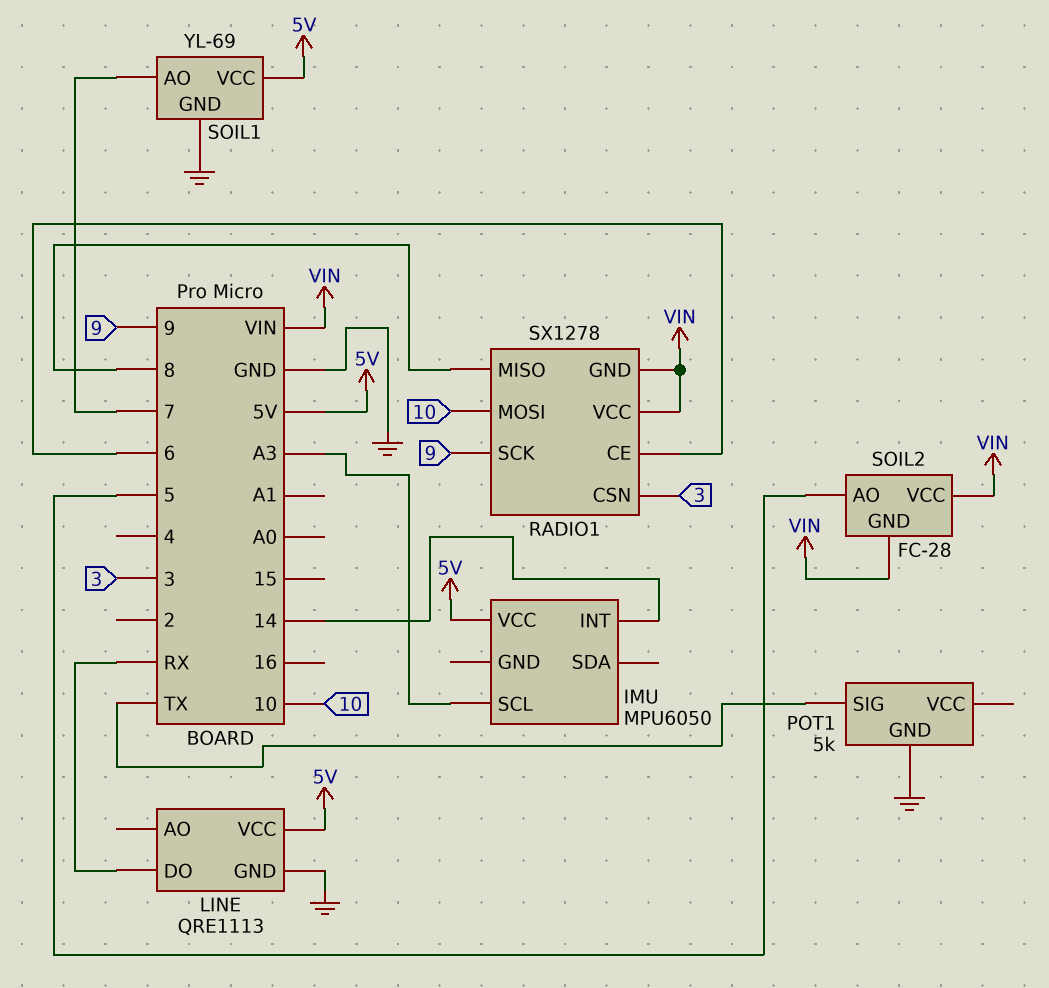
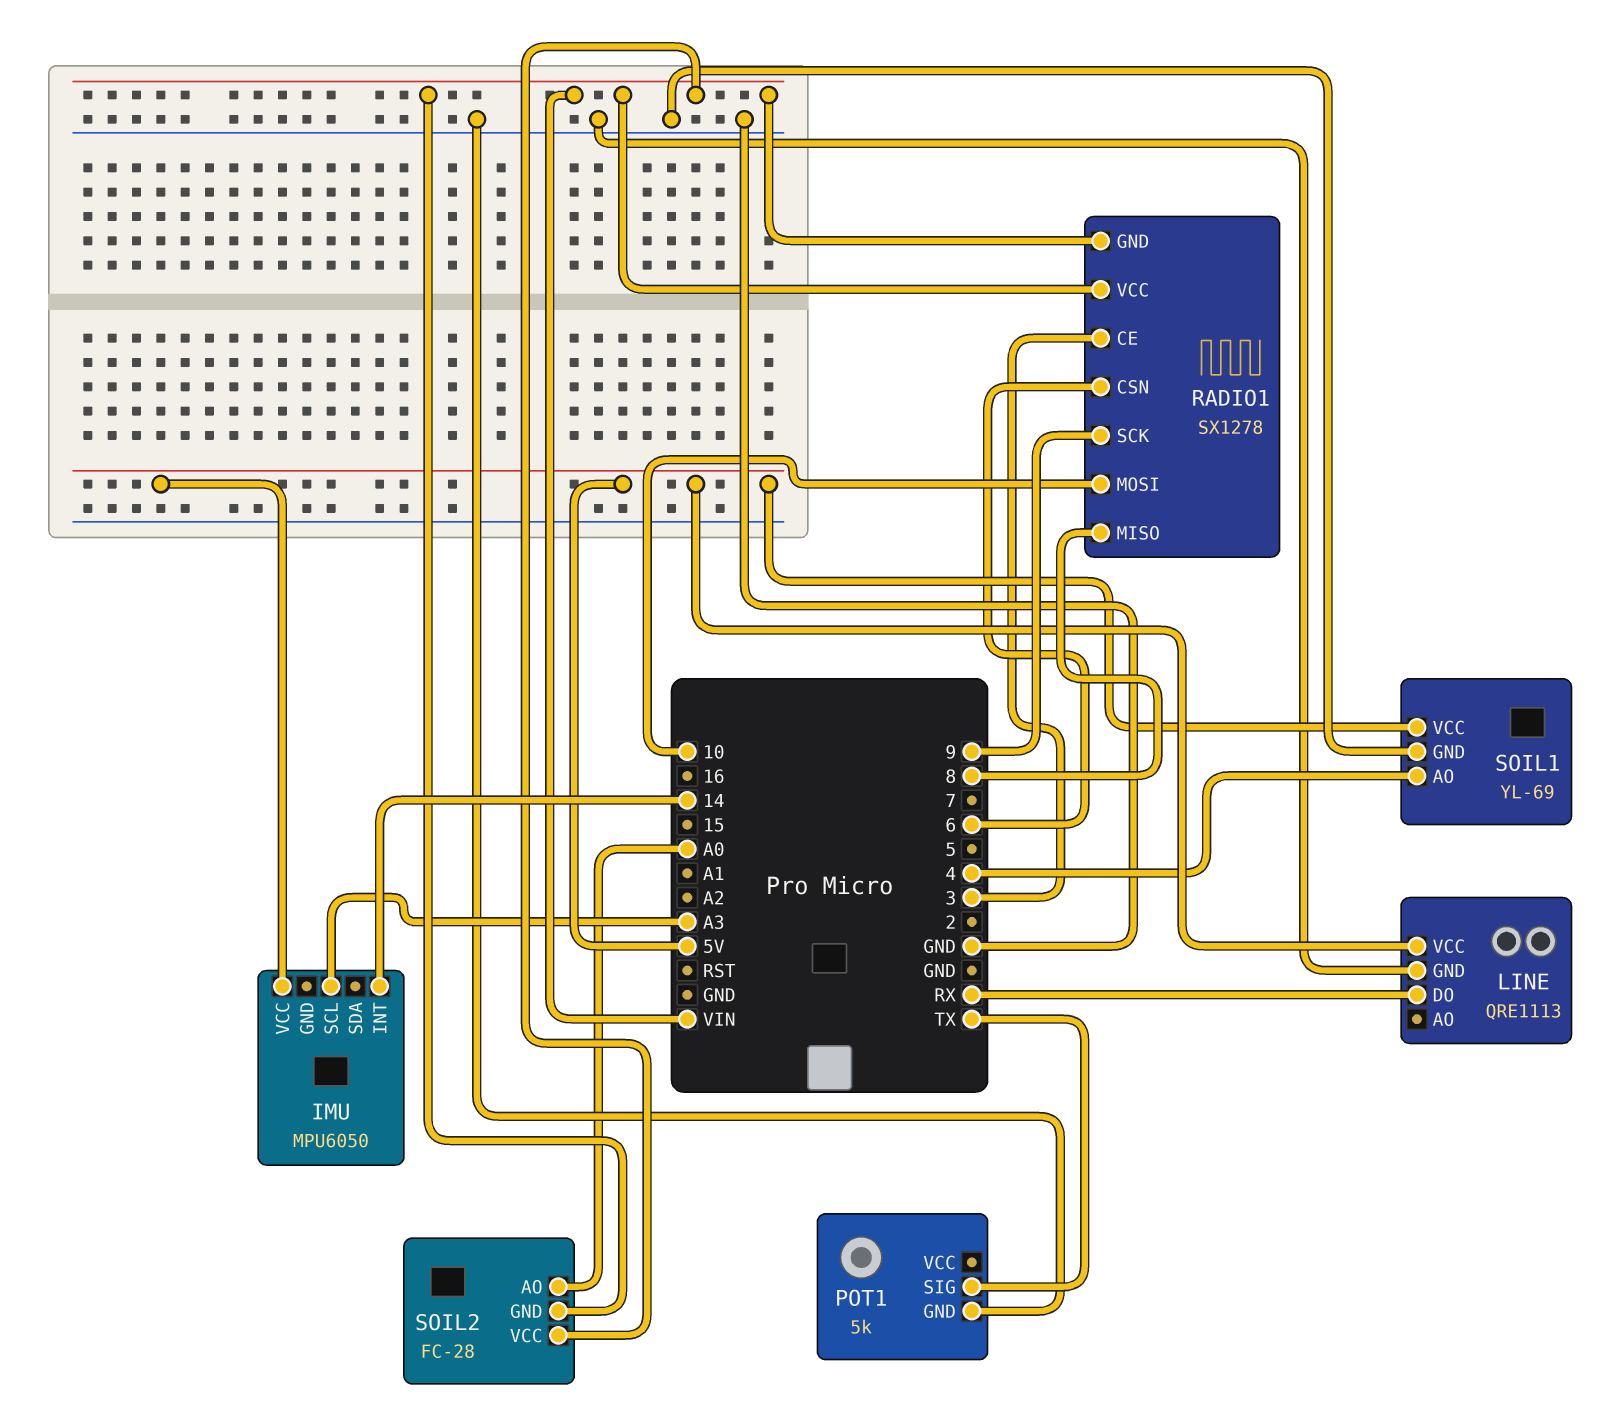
RADIO1 pin CE: 6 -> 3
RADIO1 pin CSN: 3 -> 6
SOIL1 pin AO: 7 -> 4
SOIL2 pin AO: 5 -> A0

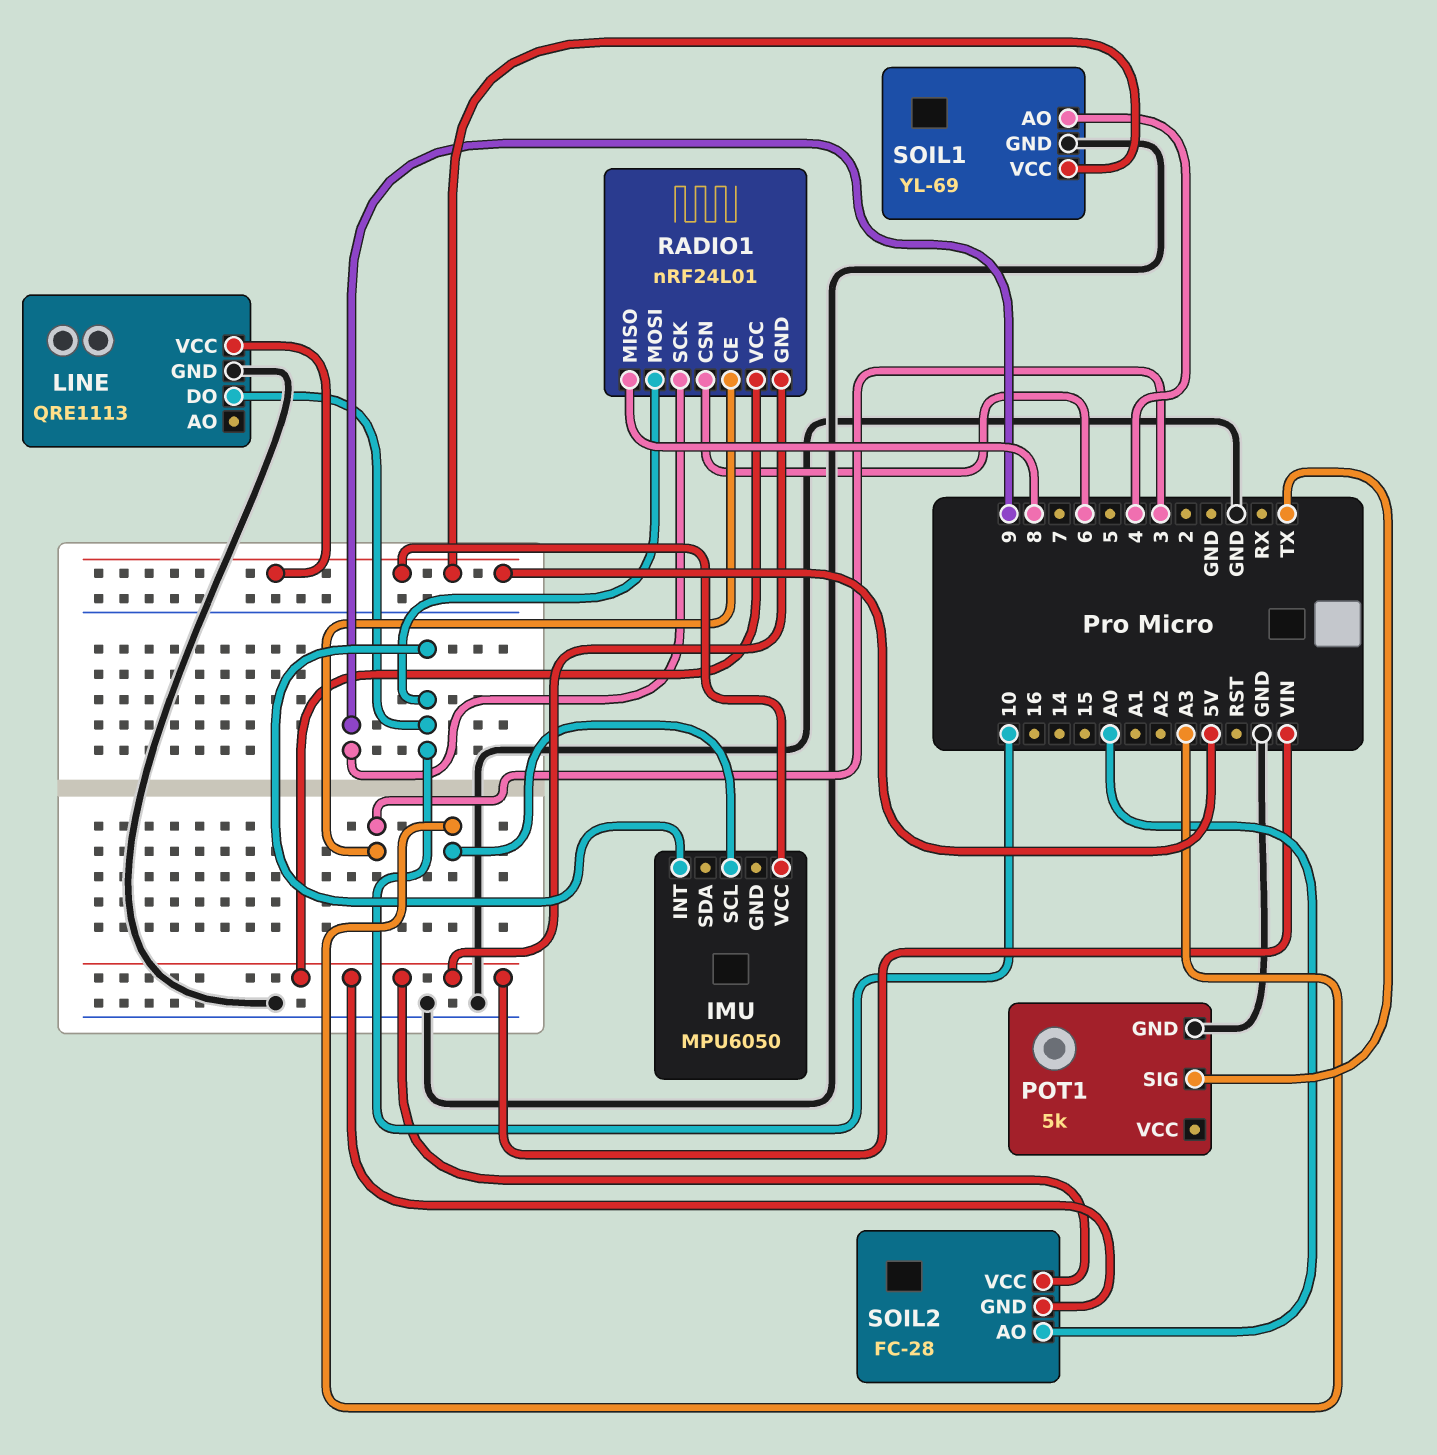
IMU pin INT: 14 -> 10
LINE pin DO: RX -> 10
RADIO1: SX1278 -> nRF24L01

